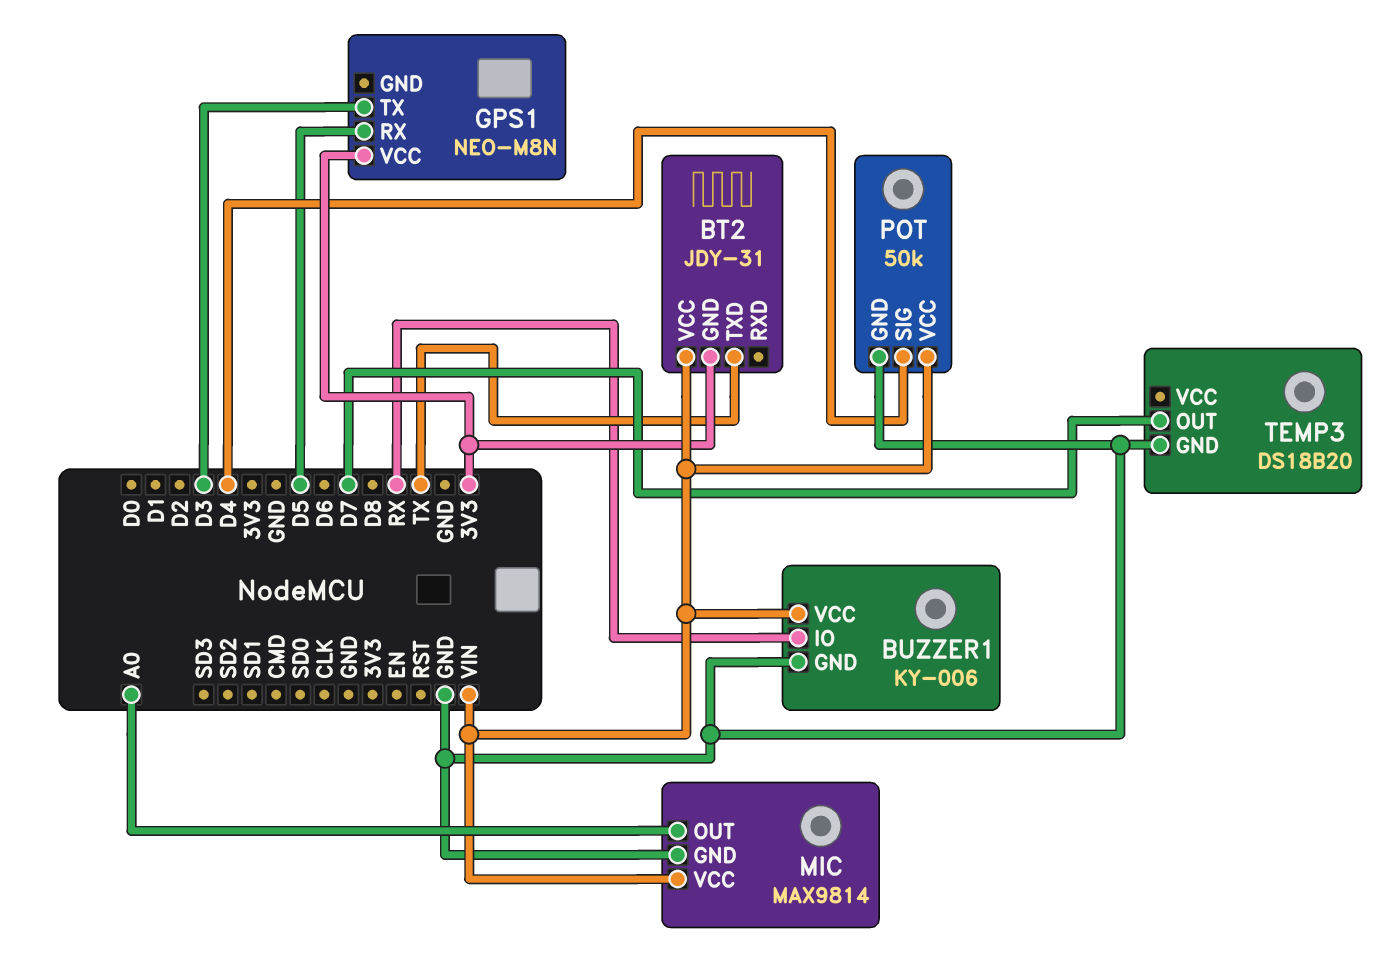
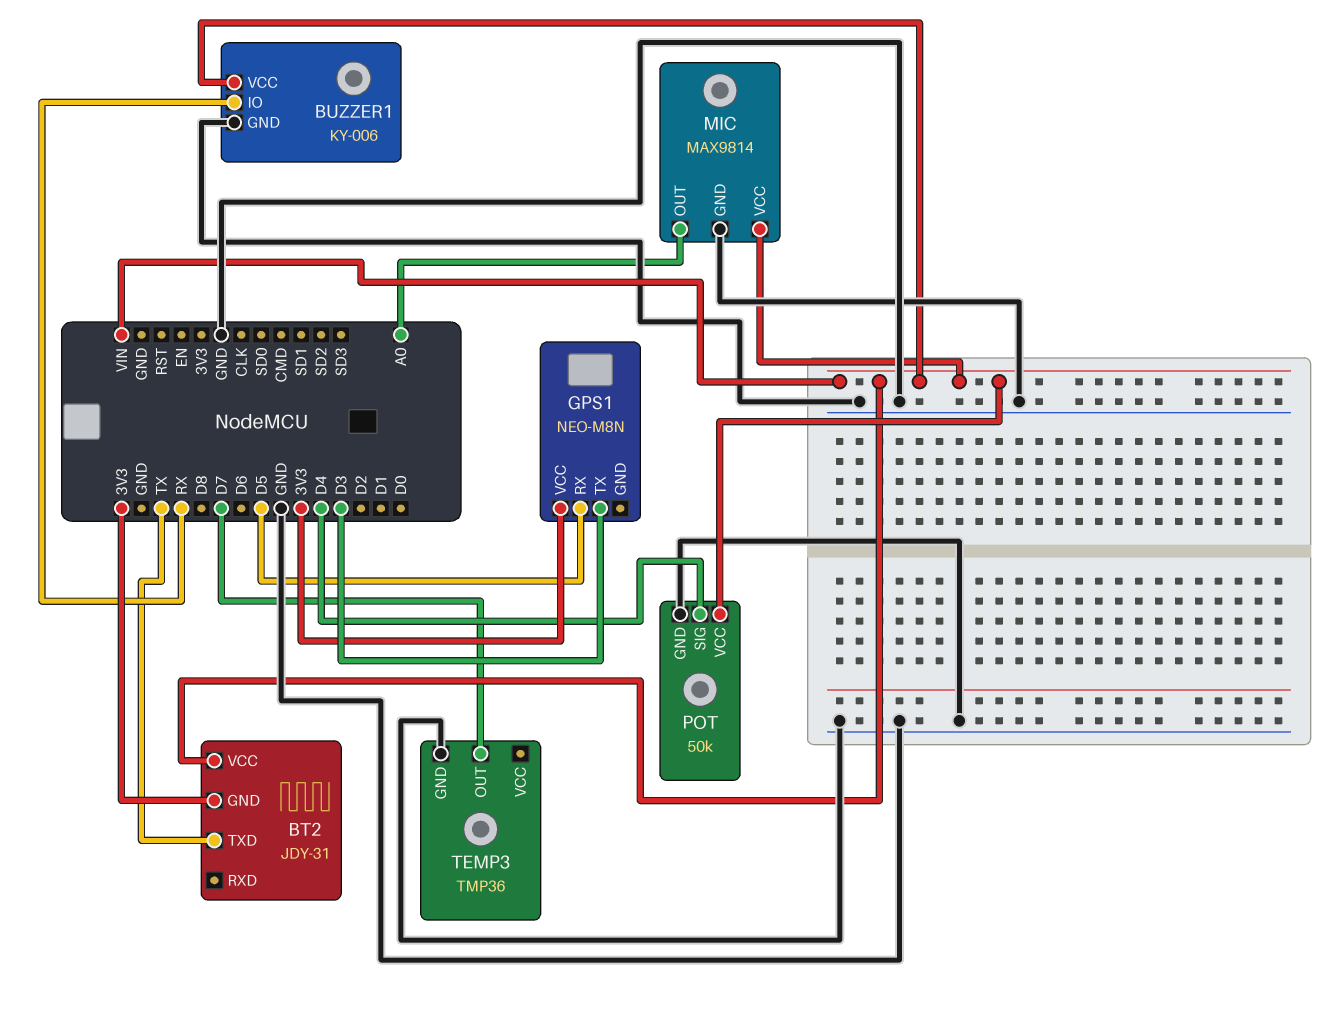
TEMP3: DS18B20 -> TMP36

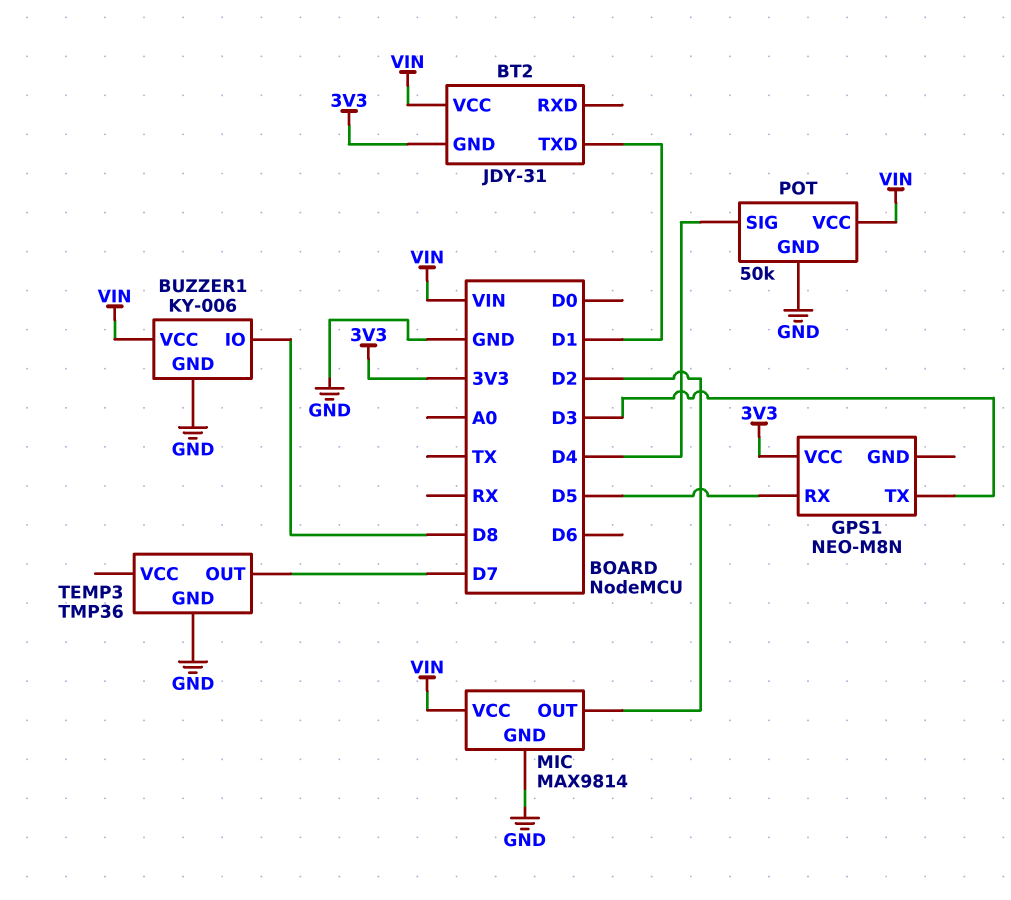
BT2 pin TXD: TX -> D1
BUZZER1 pin IO: RX -> D8
MIC pin OUT: A0 -> D2

